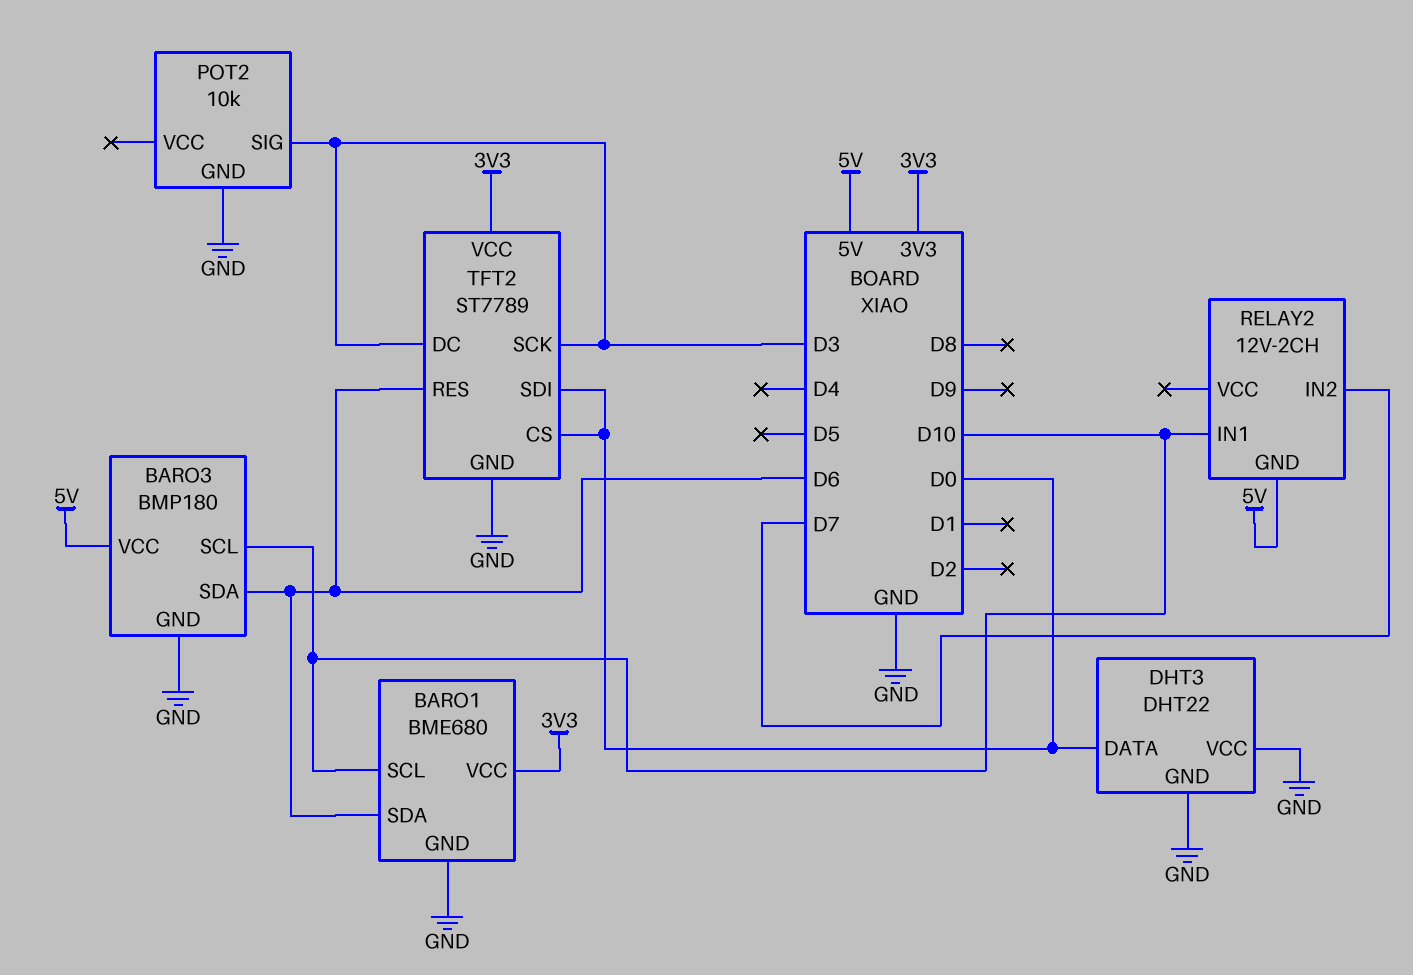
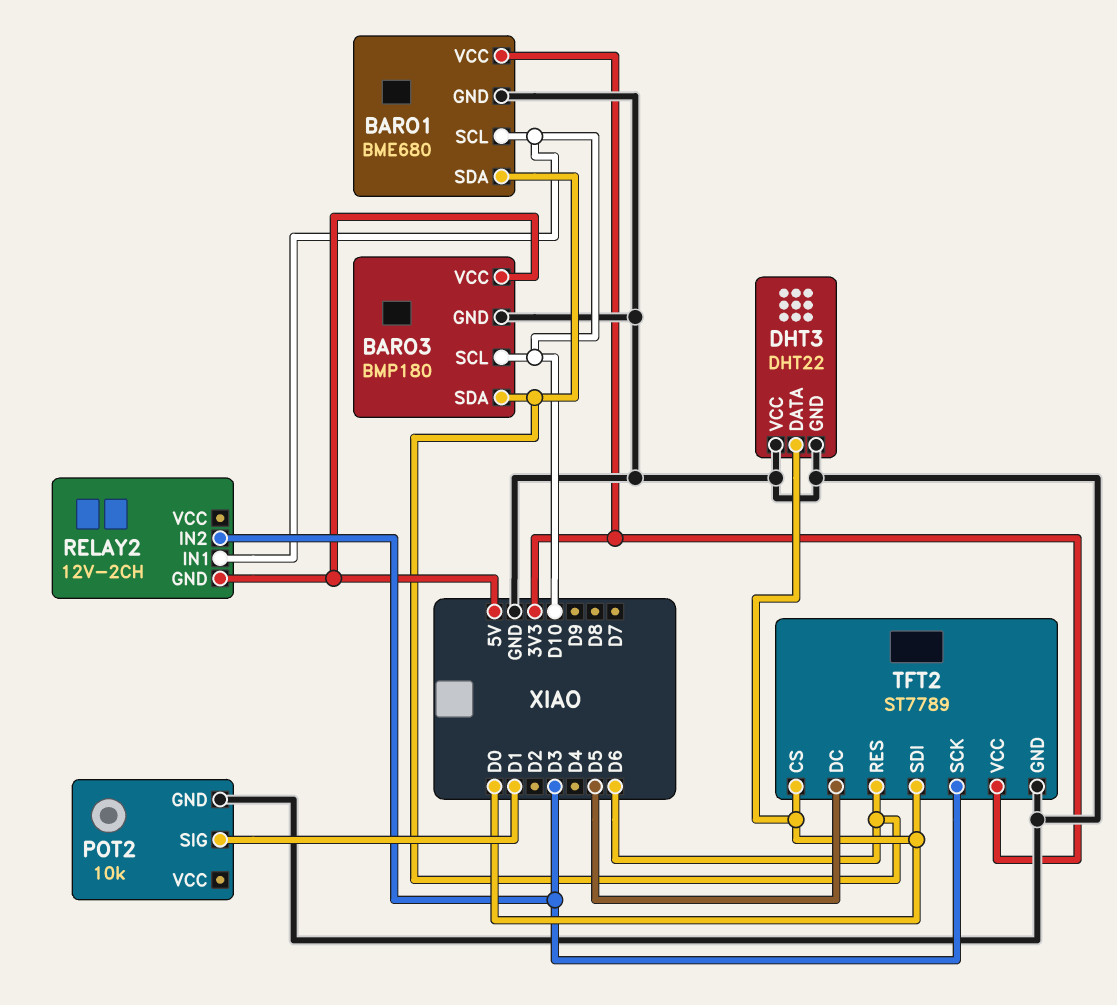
POT2 pin SIG: D3 -> D1
RELAY2 pin IN2: D7 -> D3
TFT2 pin DC: D3 -> D5

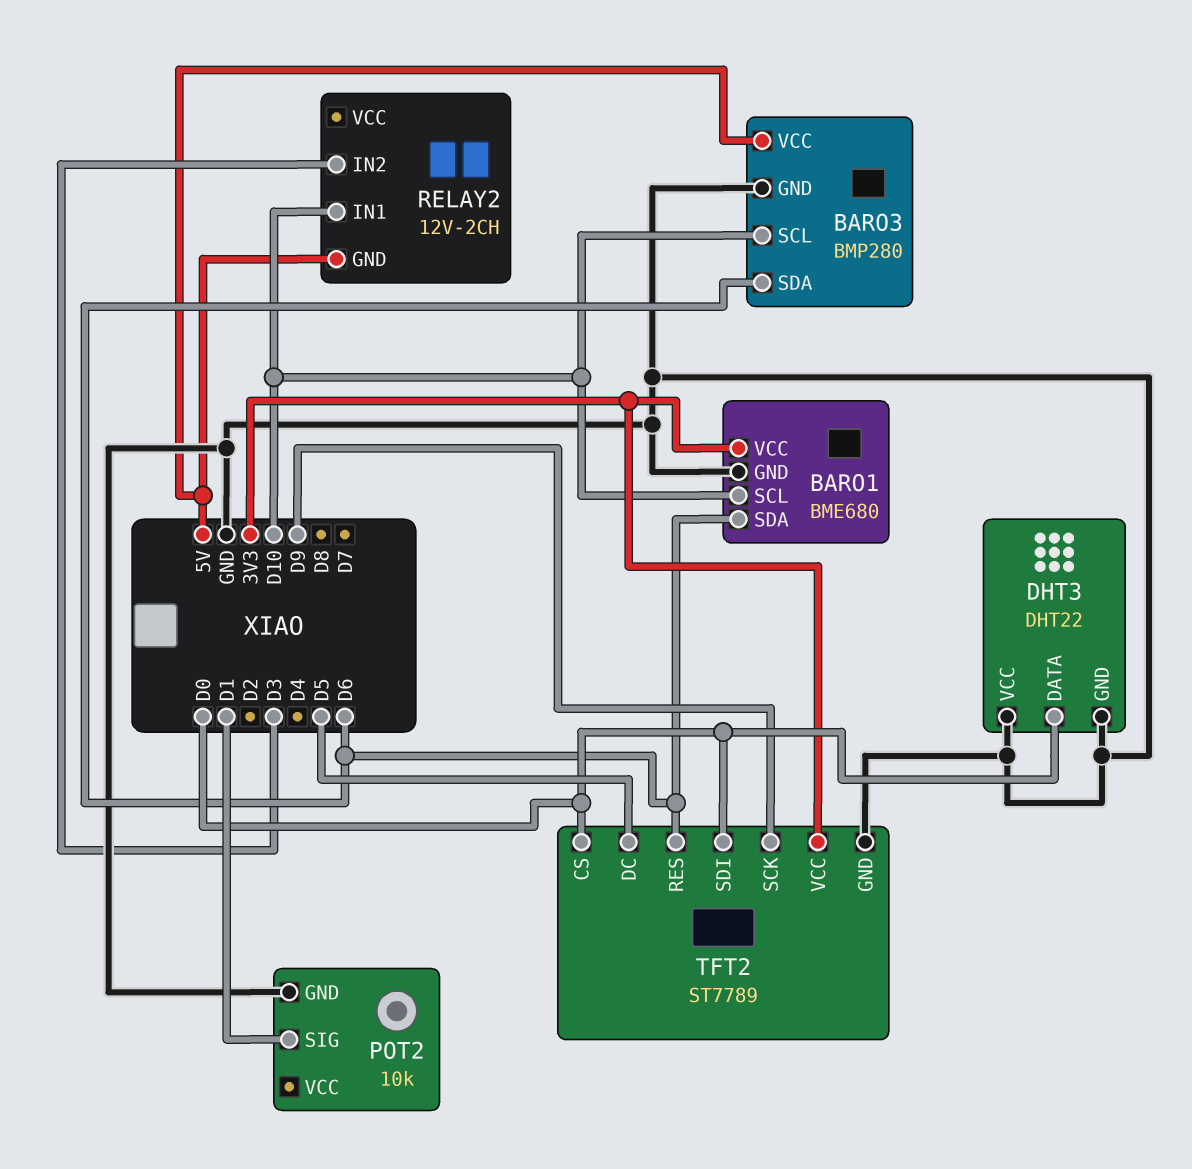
BARO3: BMP180 -> BMP280
TFT2 pin SCK: D3 -> D9

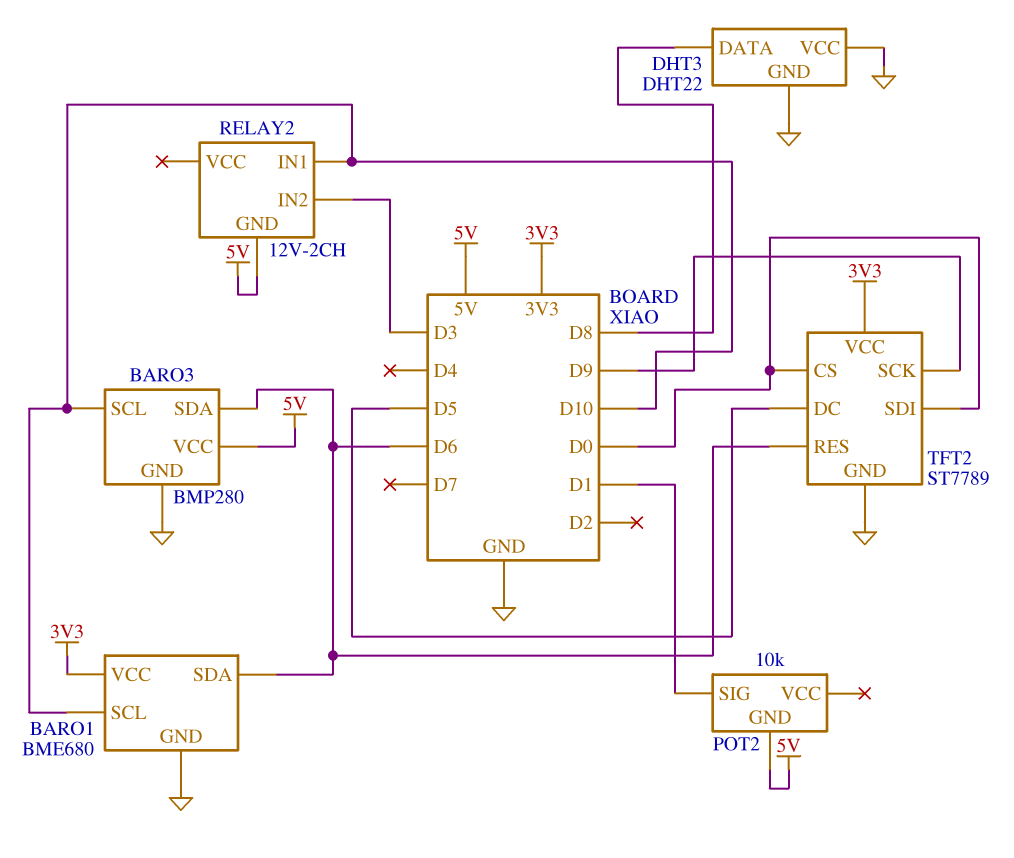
DHT3 pin DATA: D0 -> D8
POT2 pin GND: GND -> 5V

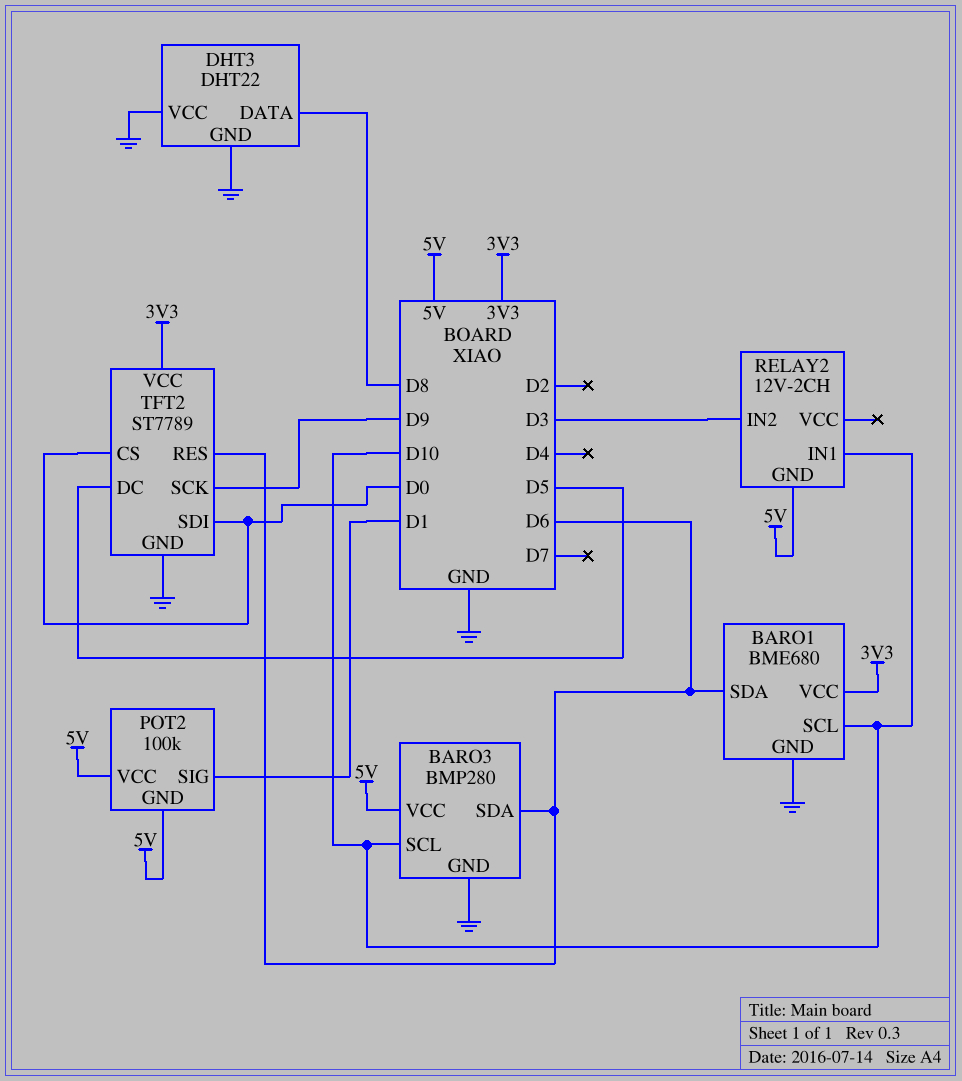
POT2: 10k -> 100k
POT2 pin VCC: none -> 5V

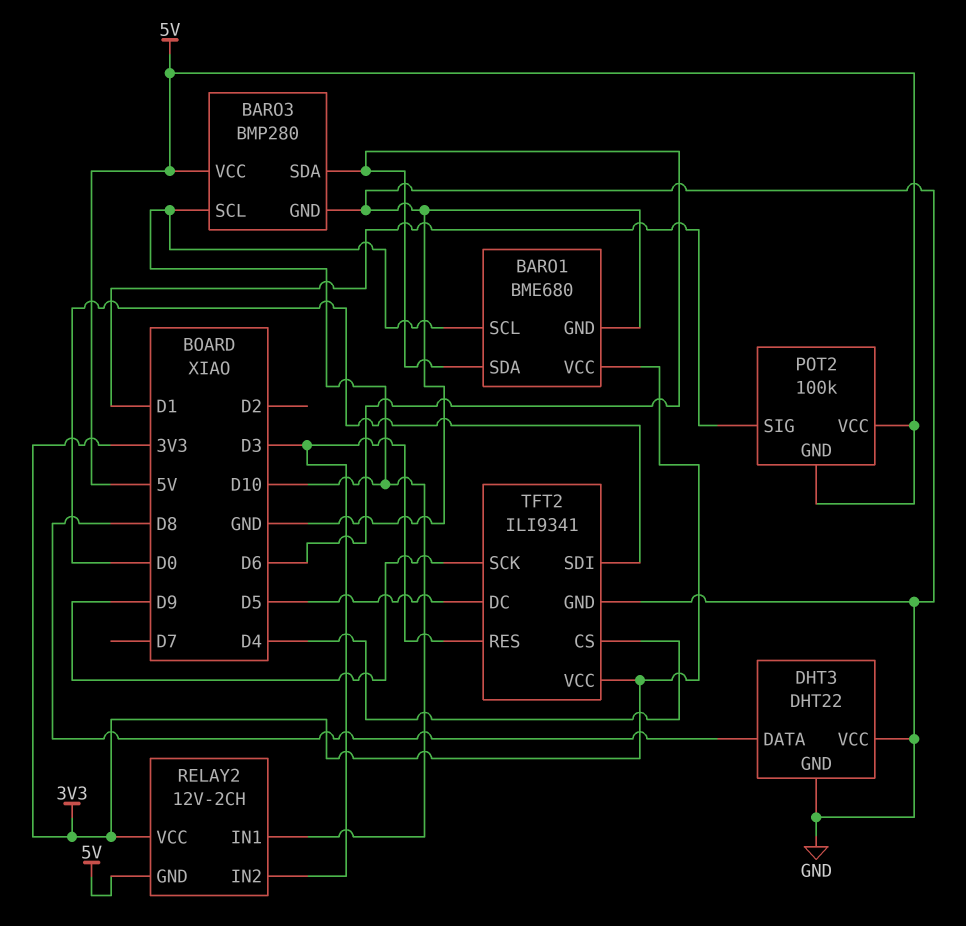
RELAY2 pin VCC: none -> 3V3
TFT2: ST7789 -> ILI9341
TFT2 pin CS: D0 -> D4
TFT2 pin RES: D6 -> D3

